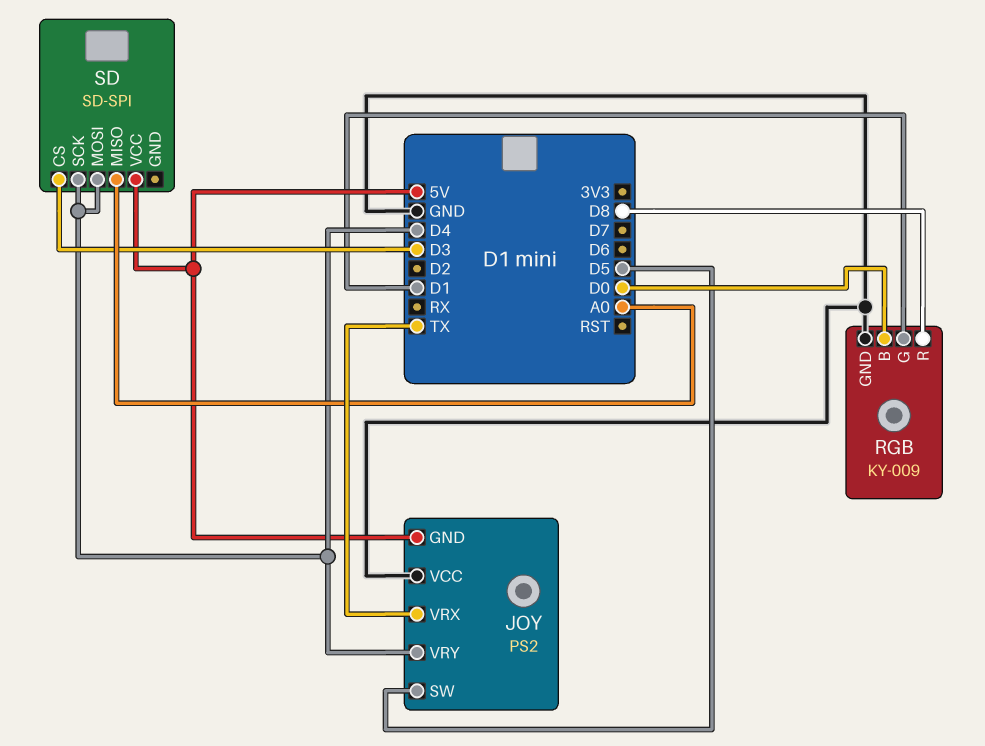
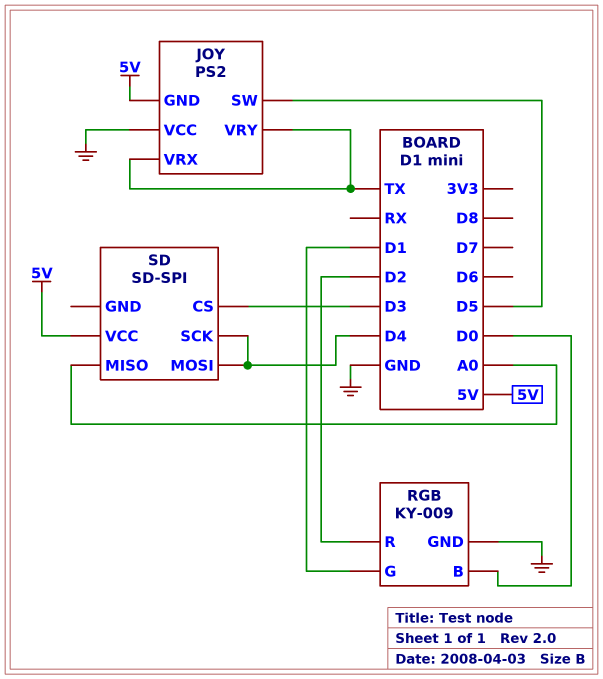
JOY pin VRY: D4 -> TX
RGB pin R: D8 -> D2

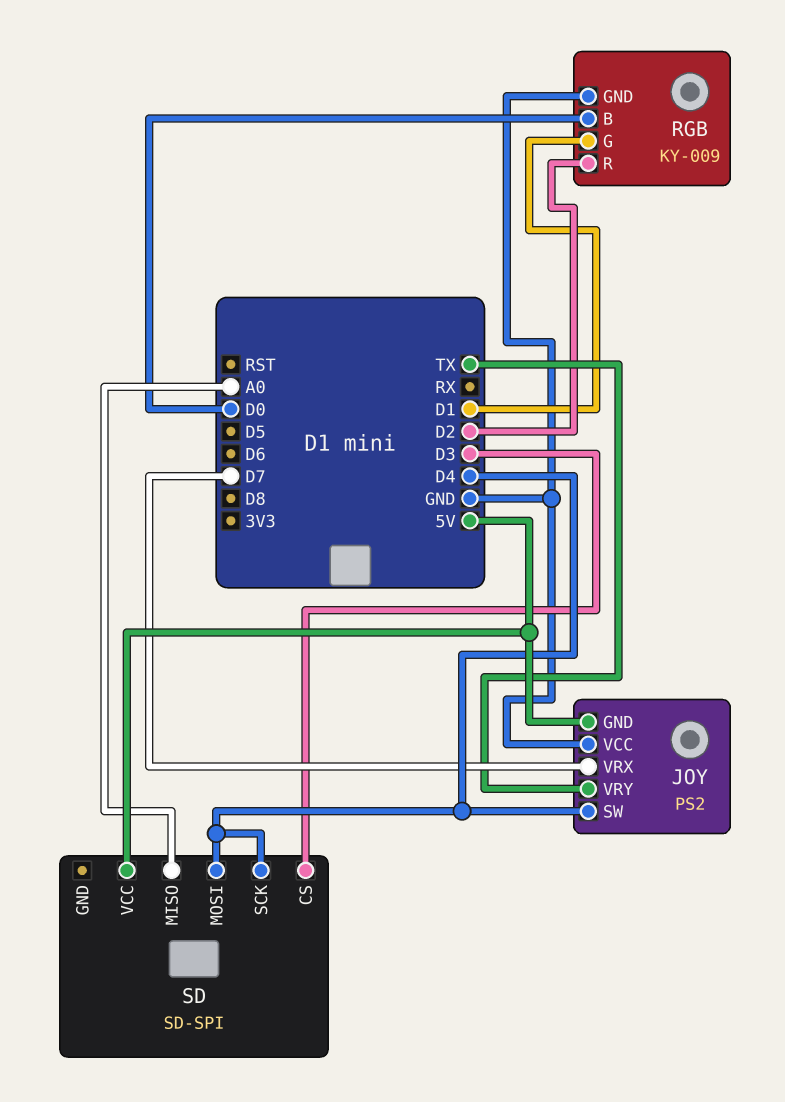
JOY pin SW: D5 -> D4
JOY pin VRX: TX -> D7

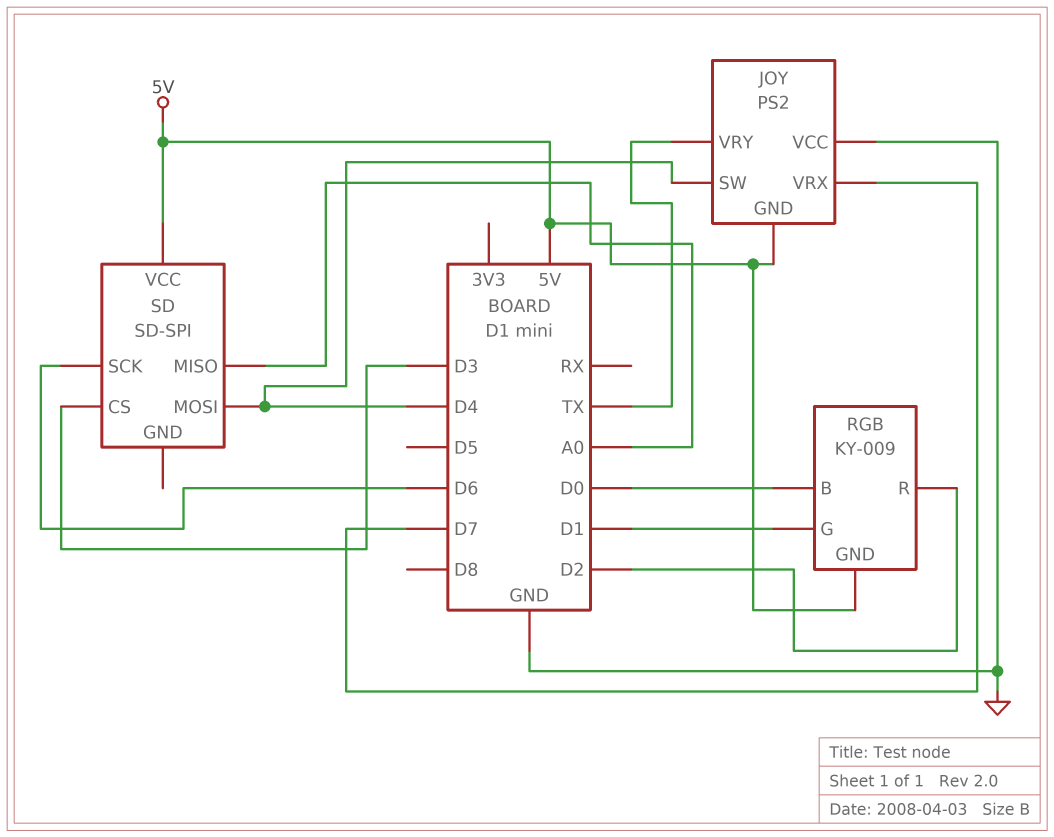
RGB pin GND: GND -> 5V
SD pin SCK: D4 -> D6

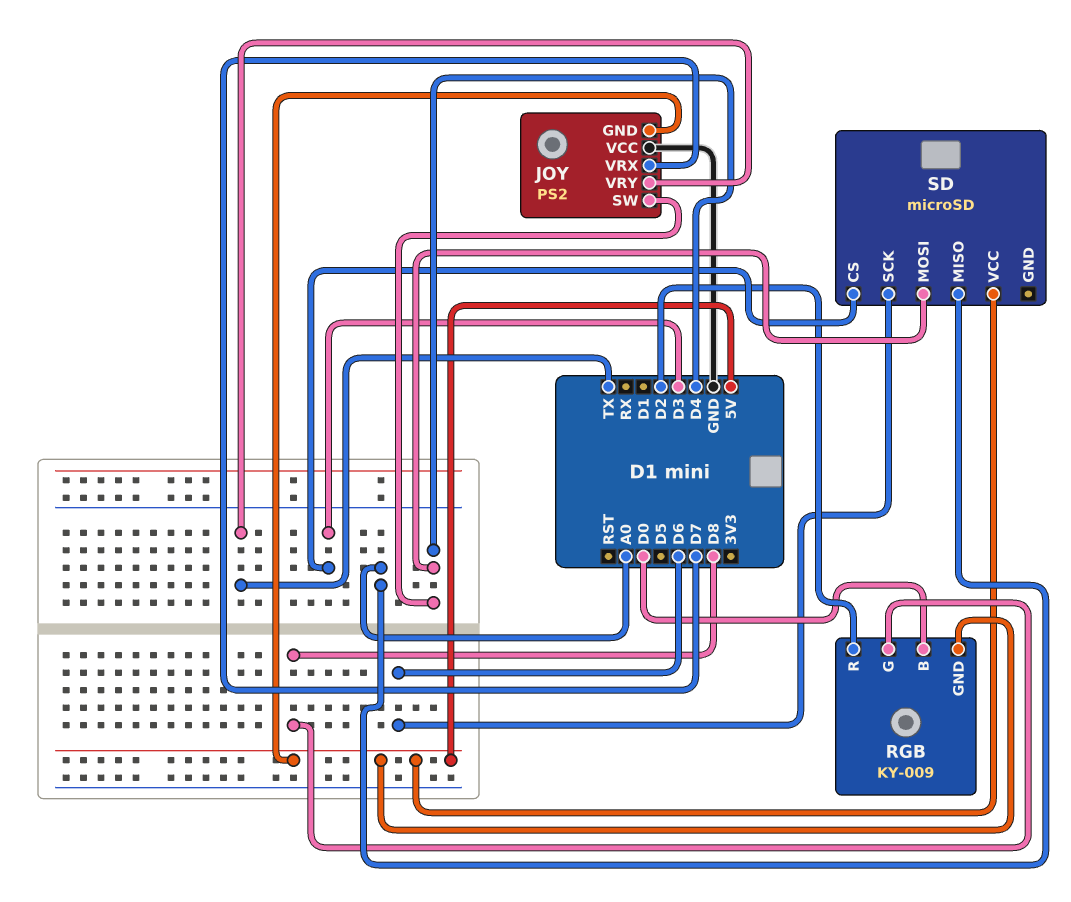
RGB pin G: D1 -> D8
SD: SD-SPI -> microSD

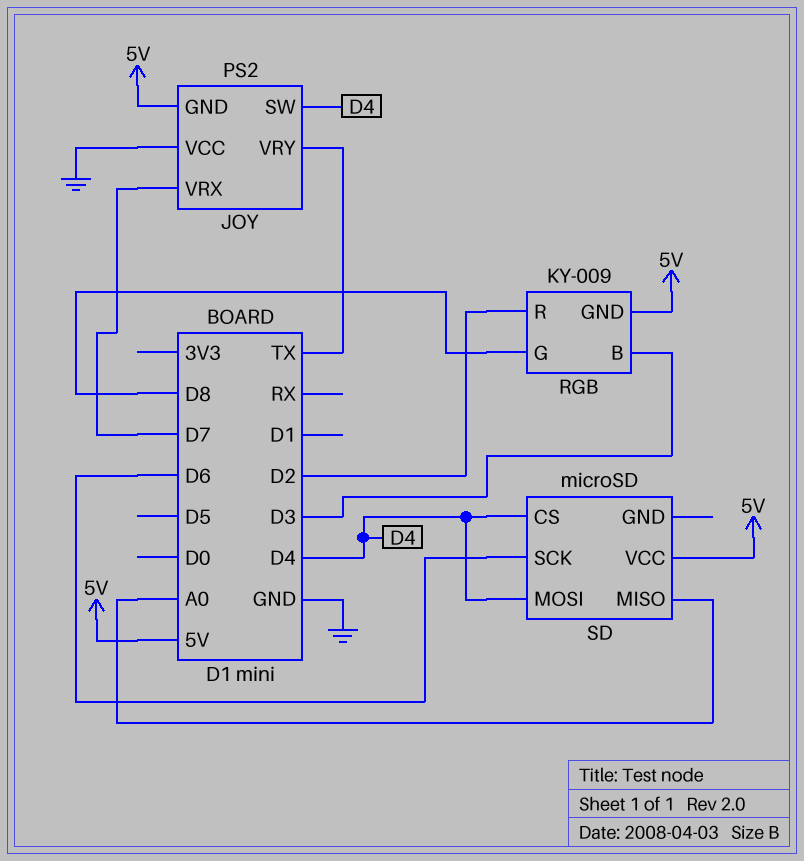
RGB pin B: D0 -> D3
SD pin CS: D3 -> D4

